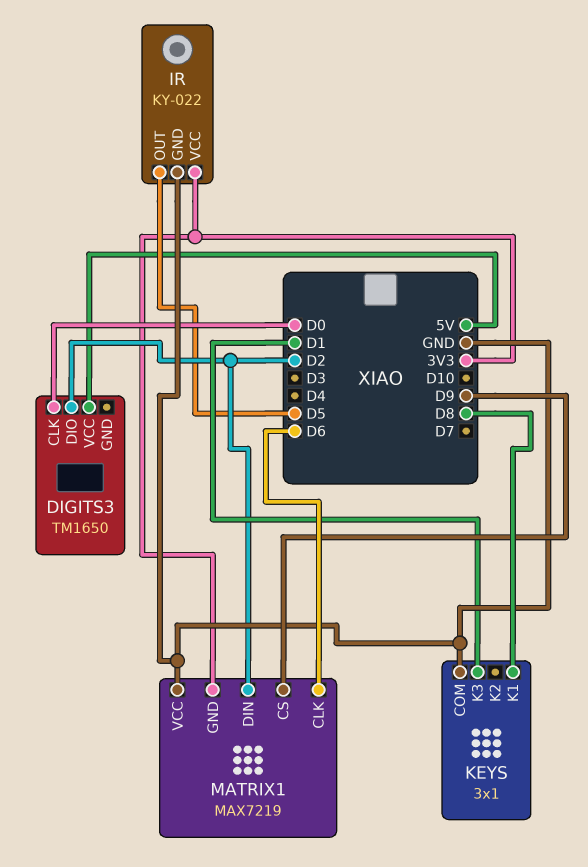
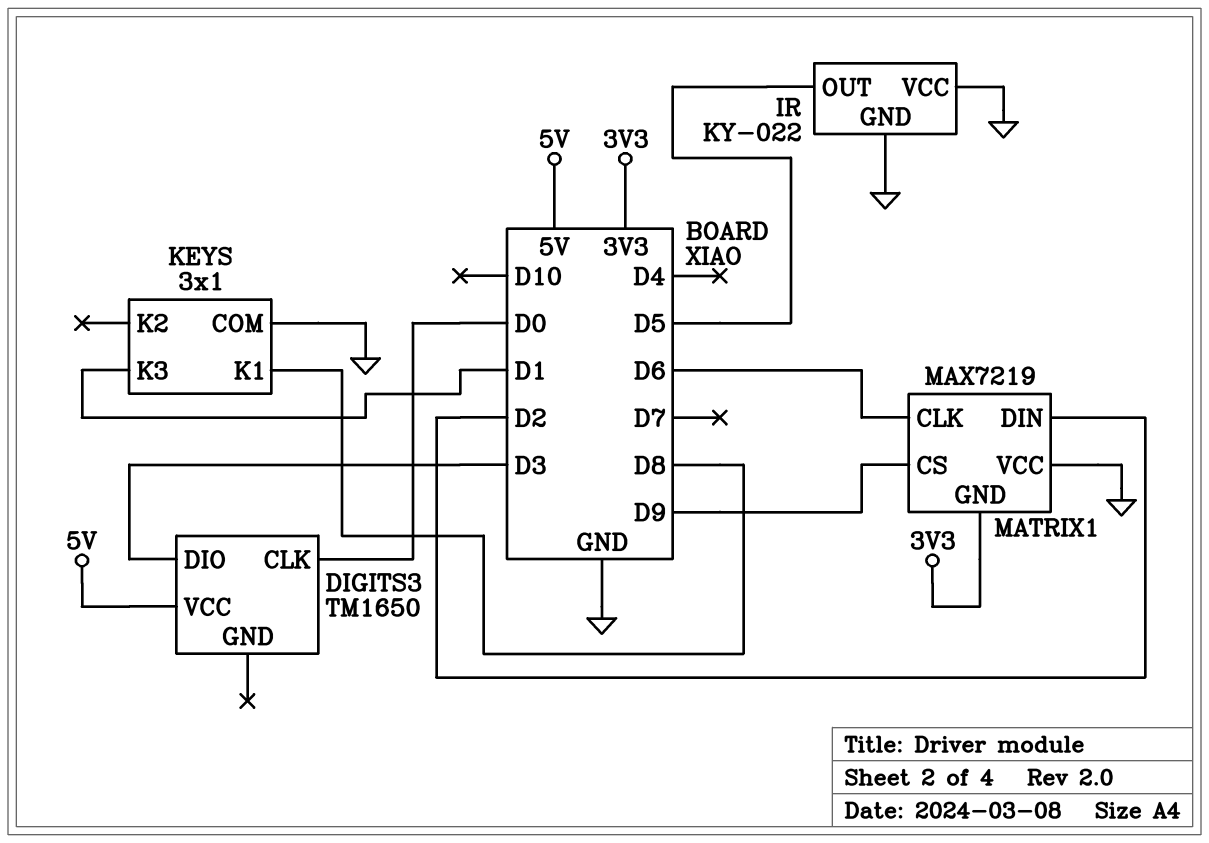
DIGITS3 pin DIO: D2 -> D3
IR pin VCC: 3V3 -> GND

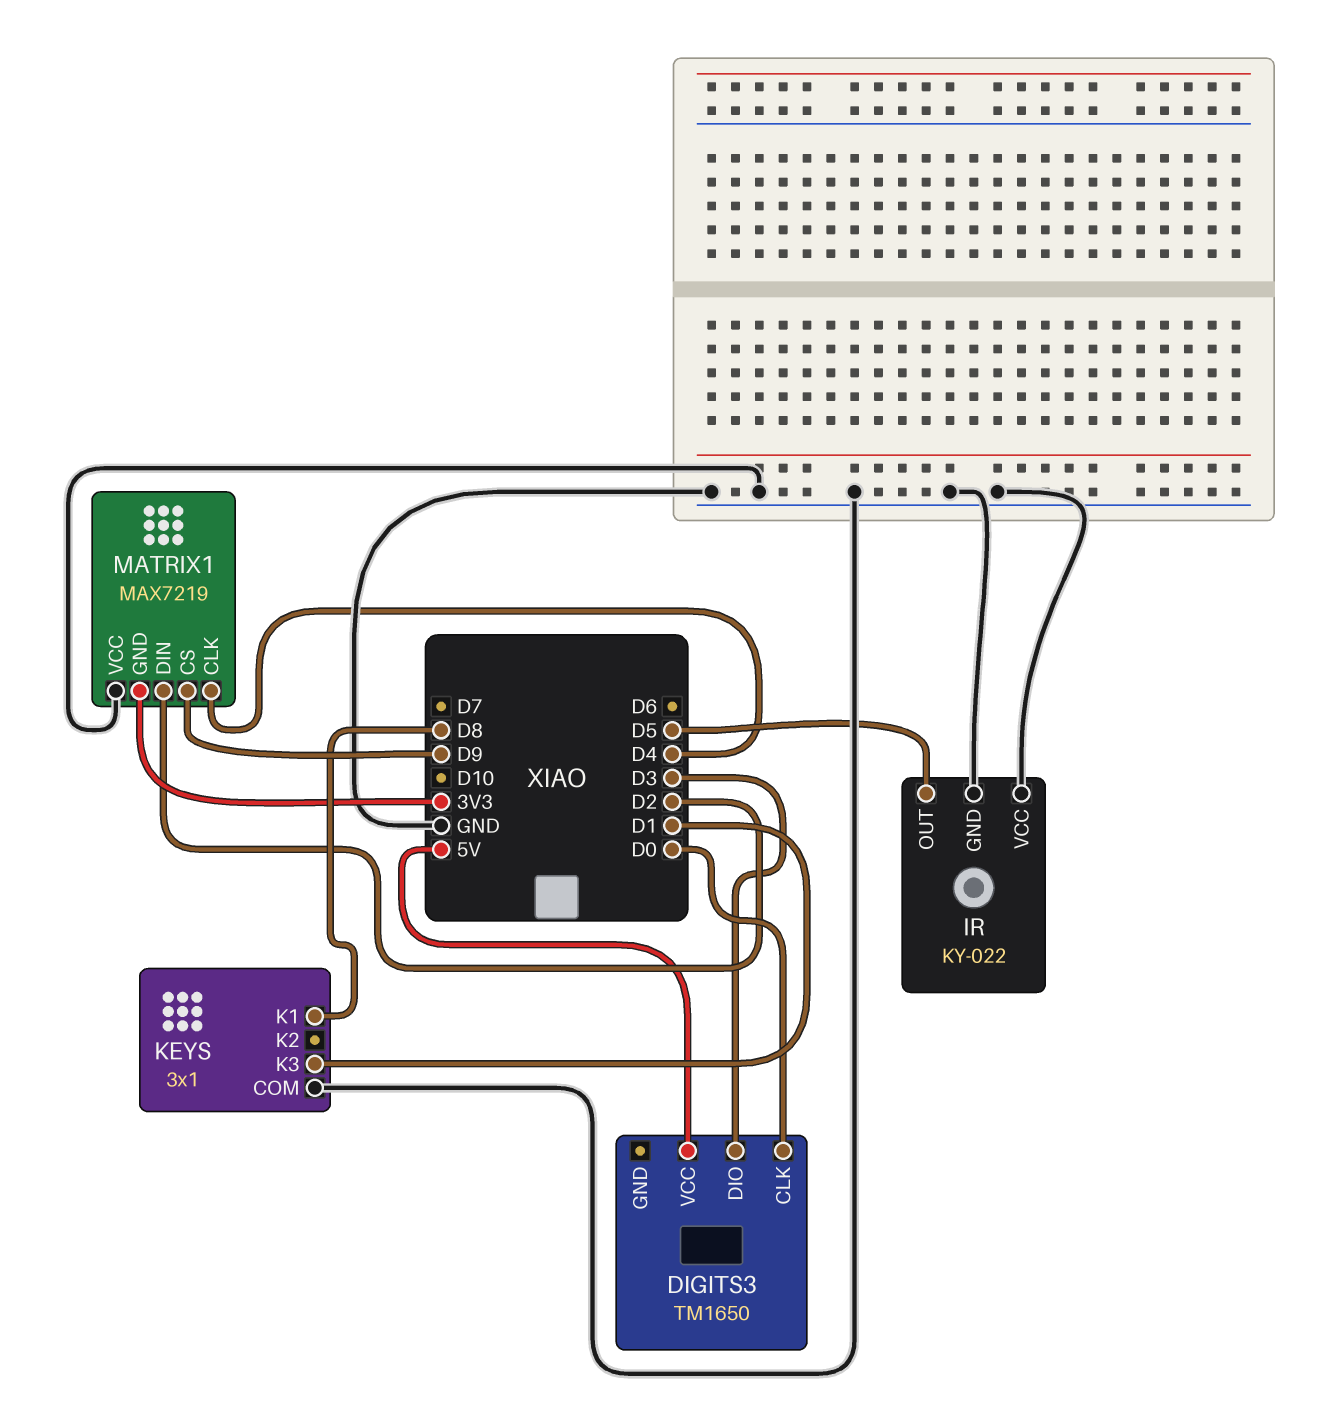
MATRIX1 pin CLK: D6 -> D4

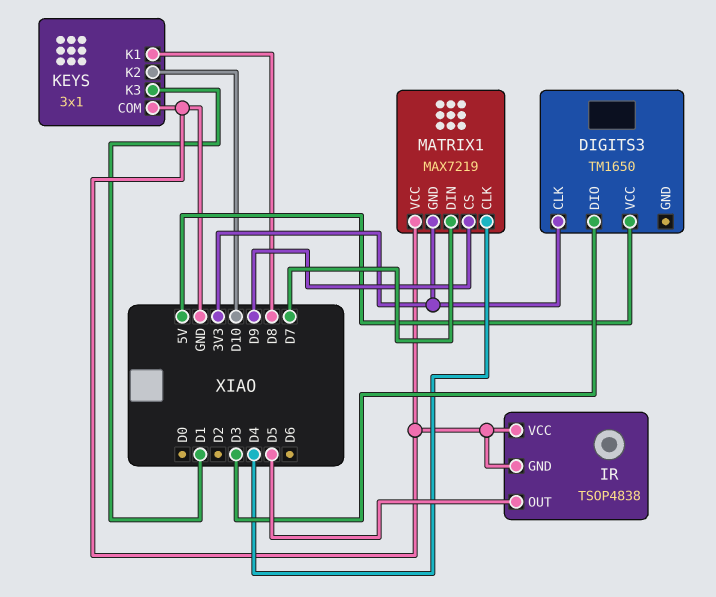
DIGITS3 pin CLK: D0 -> 3V3
IR: KY-022 -> TSOP4838
KEYS pin K2: none -> D10
MATRIX1 pin DIN: D2 -> D7

